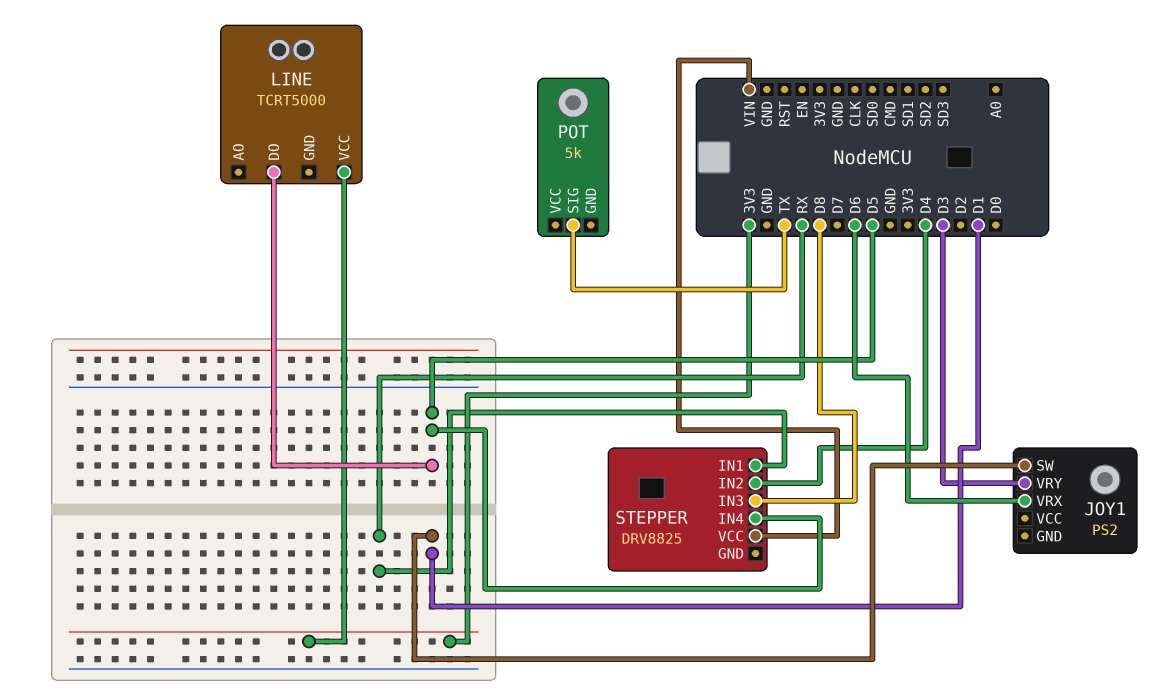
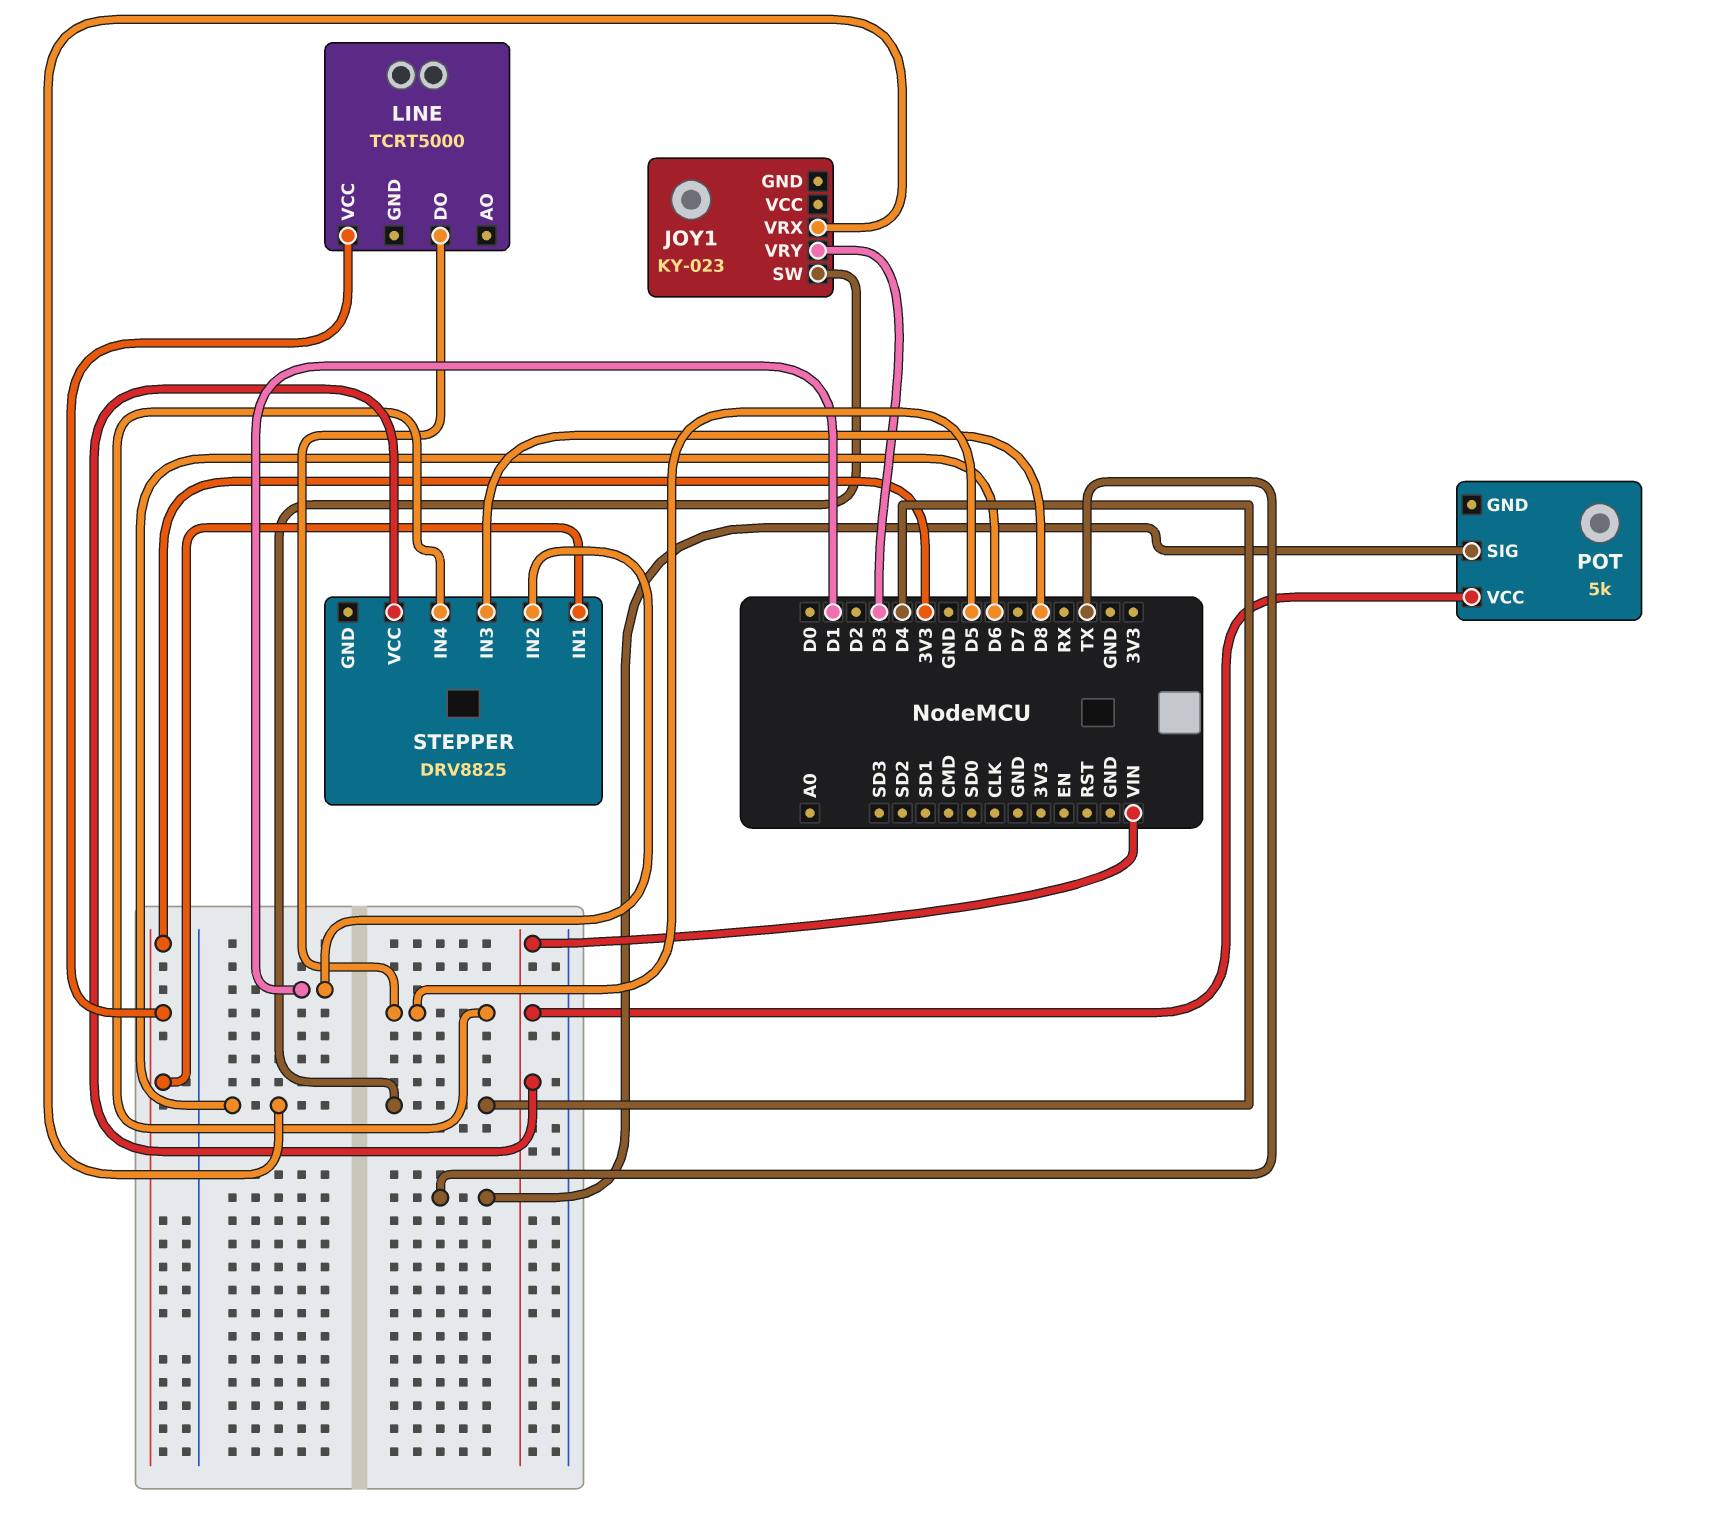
JOY1: PS2 -> KY-023
JOY1 pin SW: D1 -> D4
POT pin VCC: none -> VIN
STEPPER pin IN1: RX -> 3V3
STEPPER pin IN2: D4 -> D1

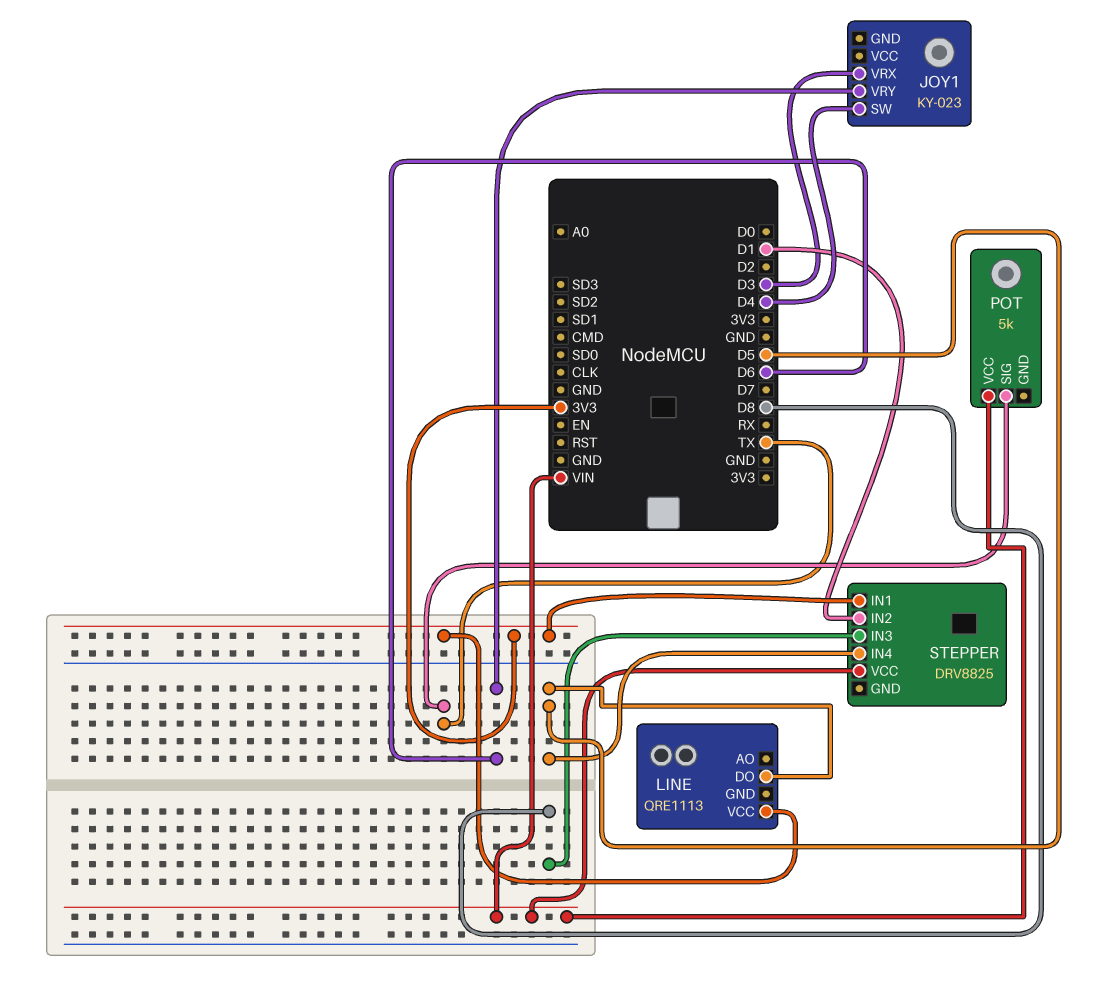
JOY1 pin VRX: D6 -> D3
JOY1 pin VRY: D3 -> D6
LINE: TCRT5000 -> QRE1113

